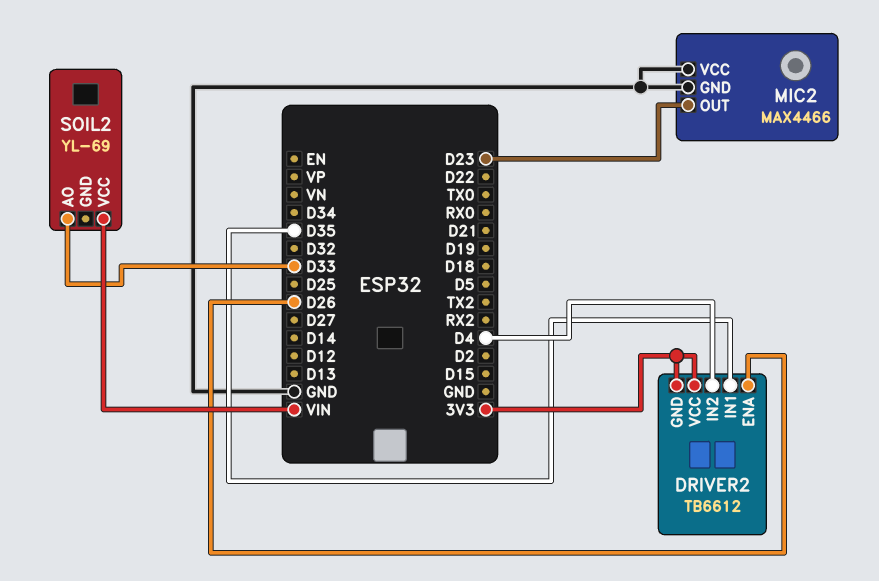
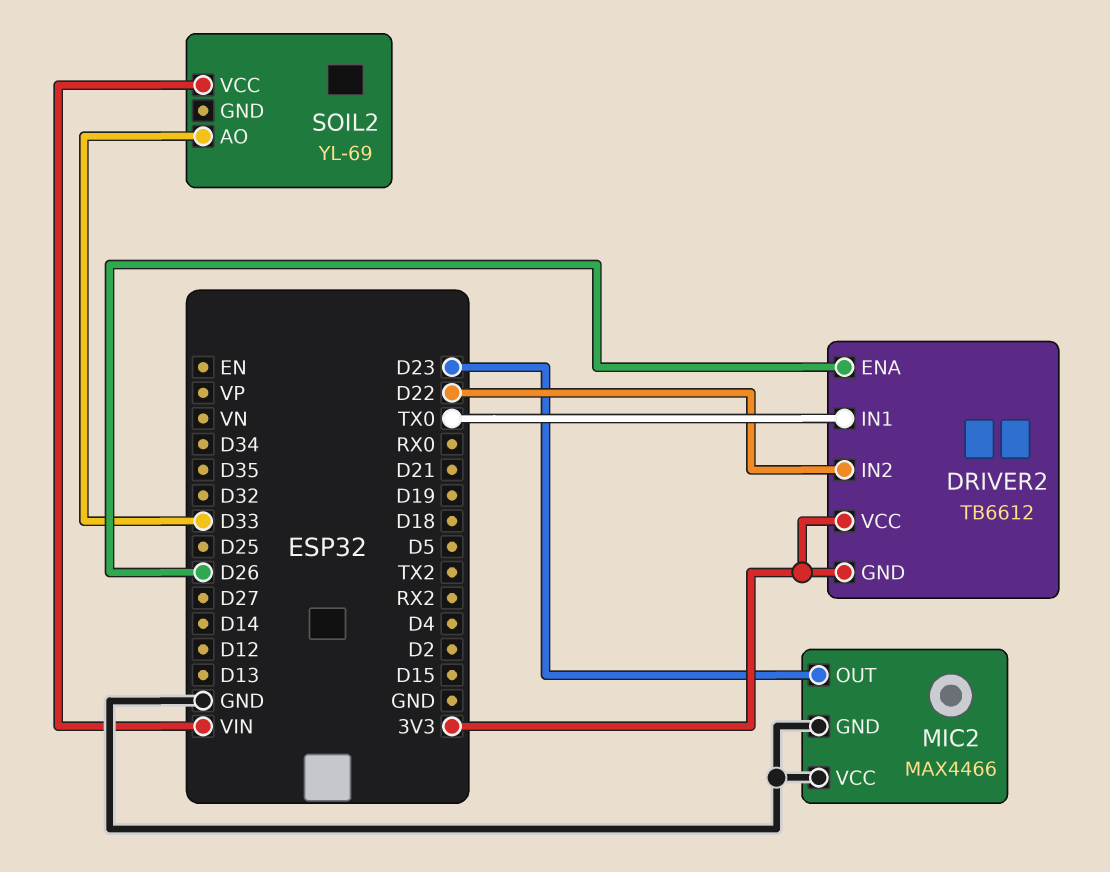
DRIVER2 pin IN1: D35 -> TX0
DRIVER2 pin IN2: D4 -> D22

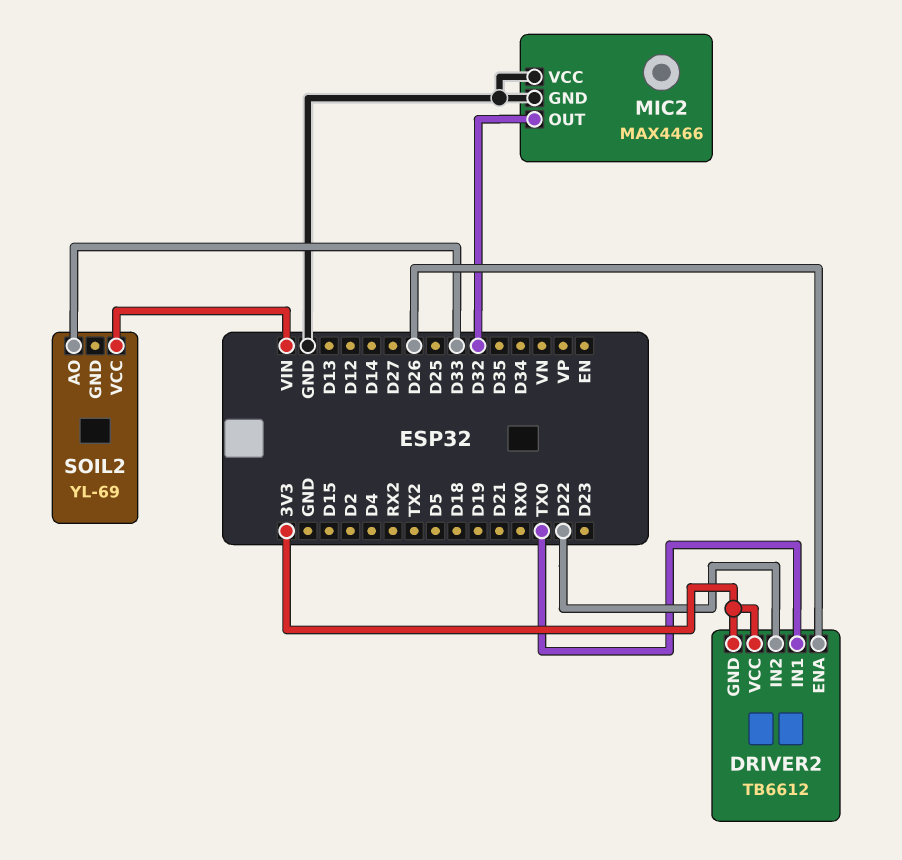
MIC2 pin OUT: D23 -> D32

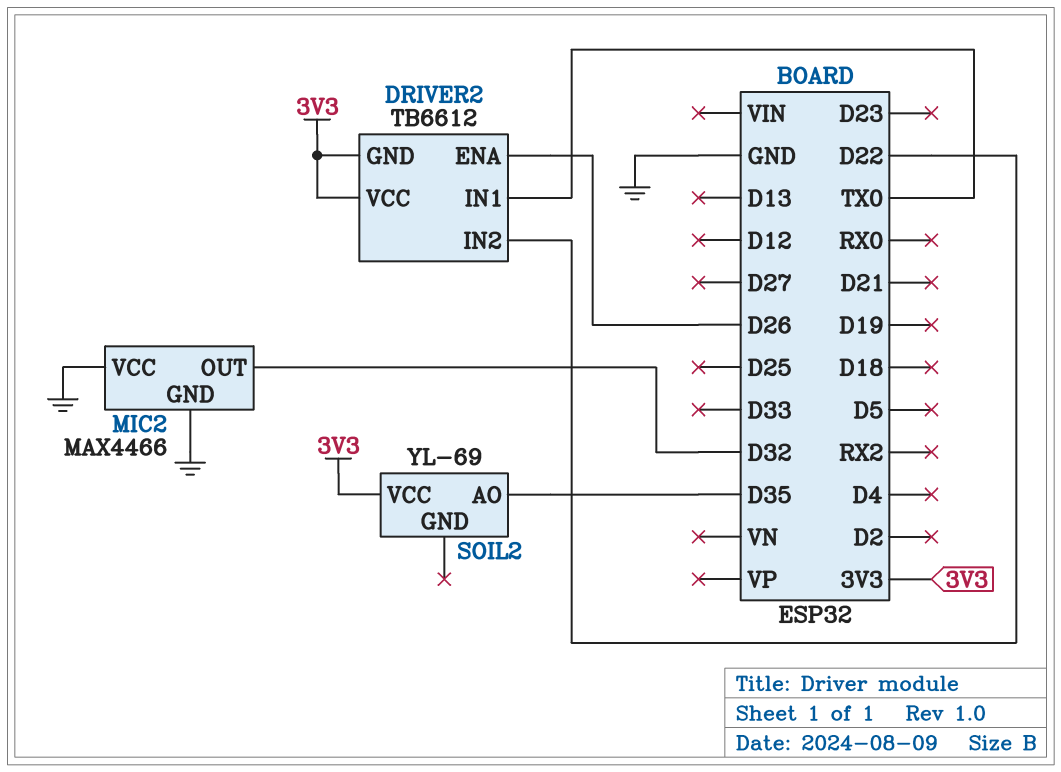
SOIL2 pin AO: D33 -> D35
SOIL2 pin VCC: VIN -> 3V3

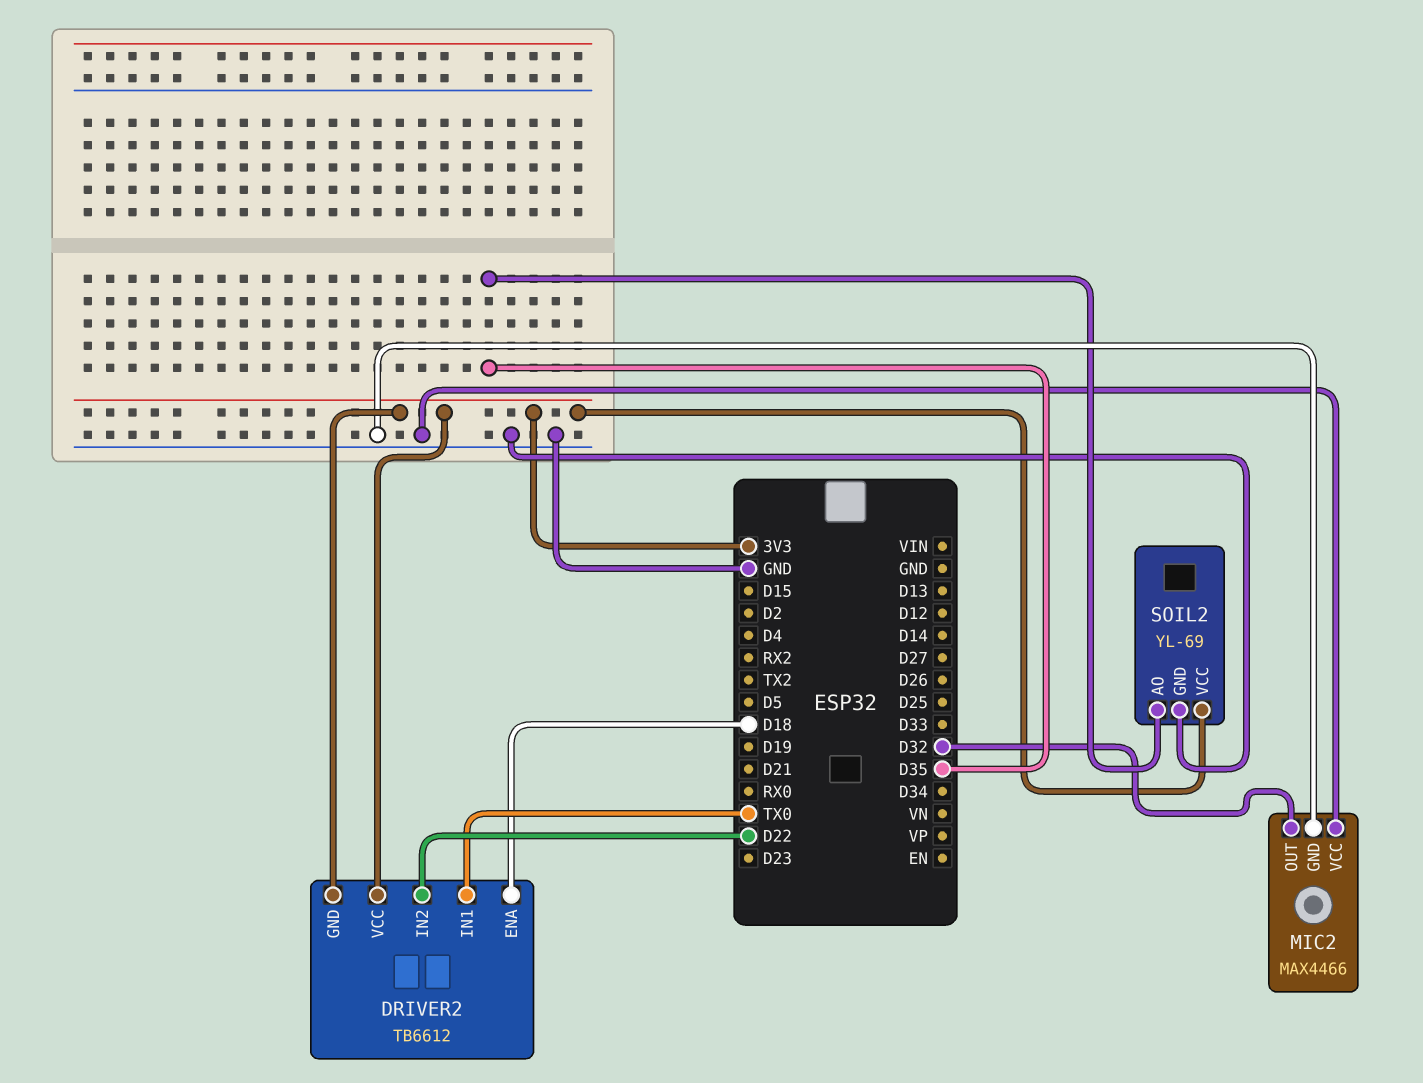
DRIVER2 pin ENA: D26 -> D18
SOIL2 pin GND: none -> GND

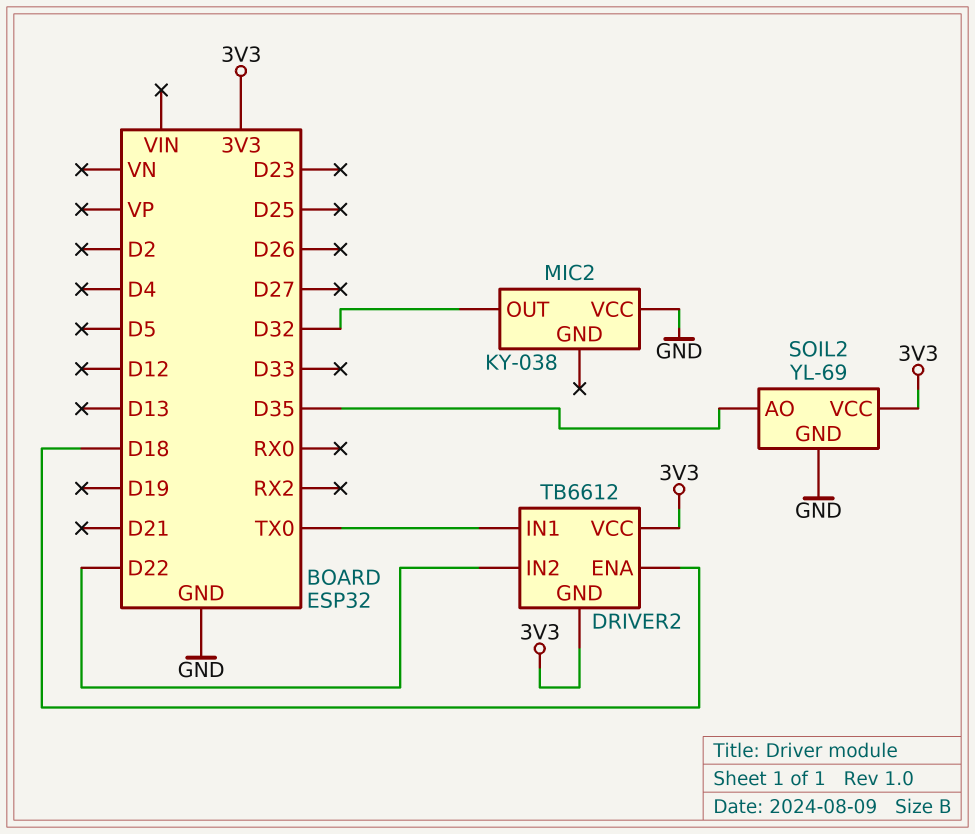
MIC2: MAX4466 -> KY-038
MIC2 pin GND: GND -> none

